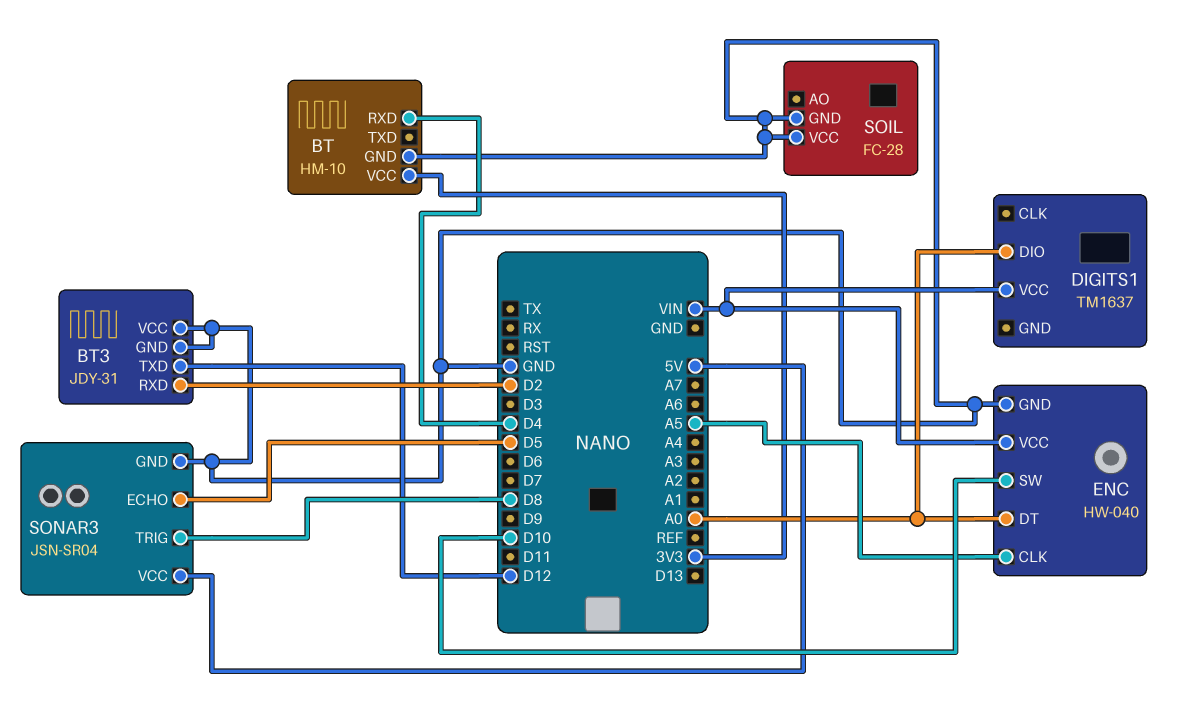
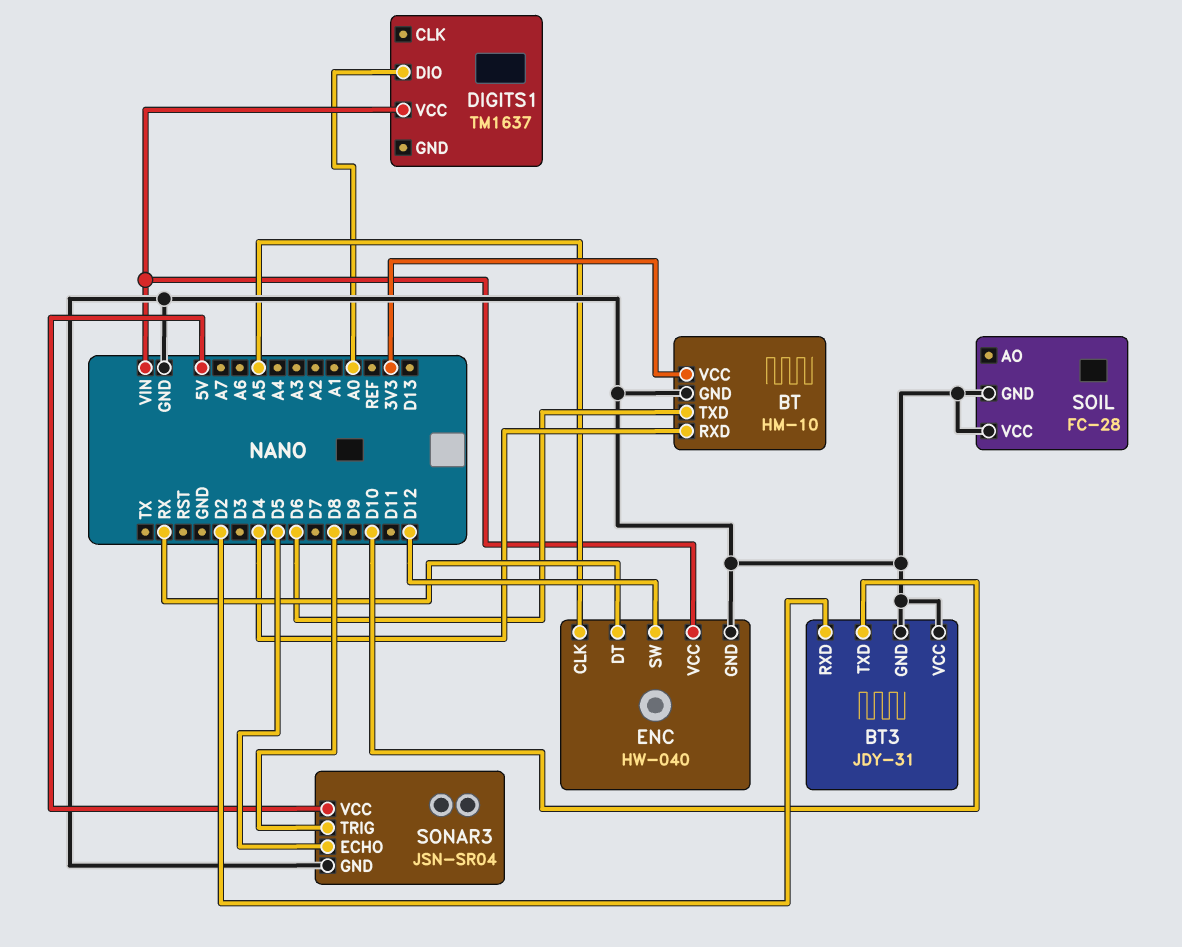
BT pin TXD: none -> D6
BT3 pin TXD: D12 -> D10
ENC pin DT: A0 -> RX
ENC pin SW: D10 -> D12

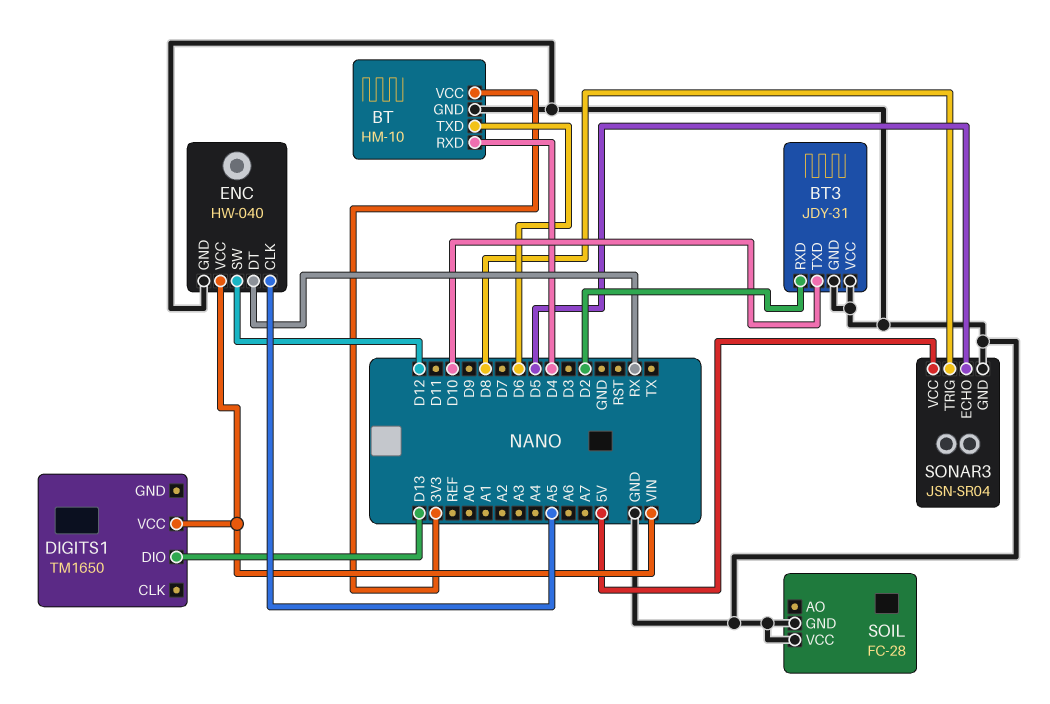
DIGITS1: TM1637 -> TM1650
DIGITS1 pin DIO: A0 -> D13

